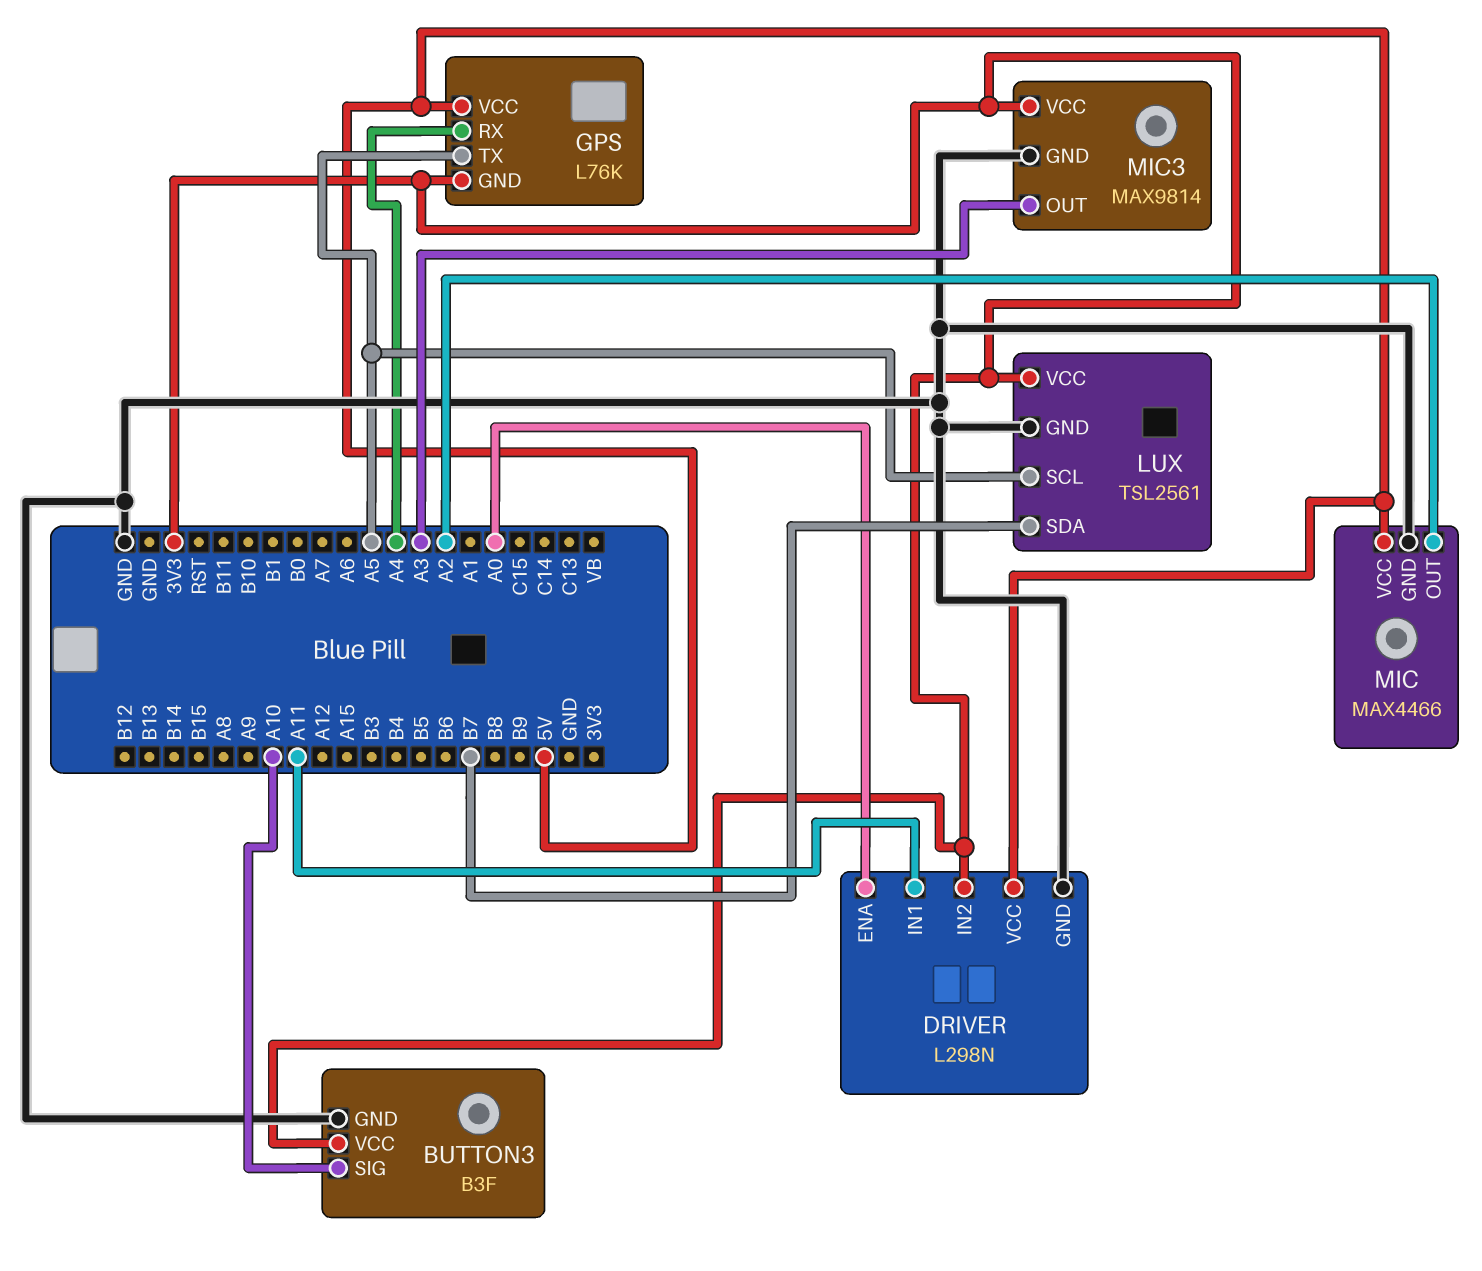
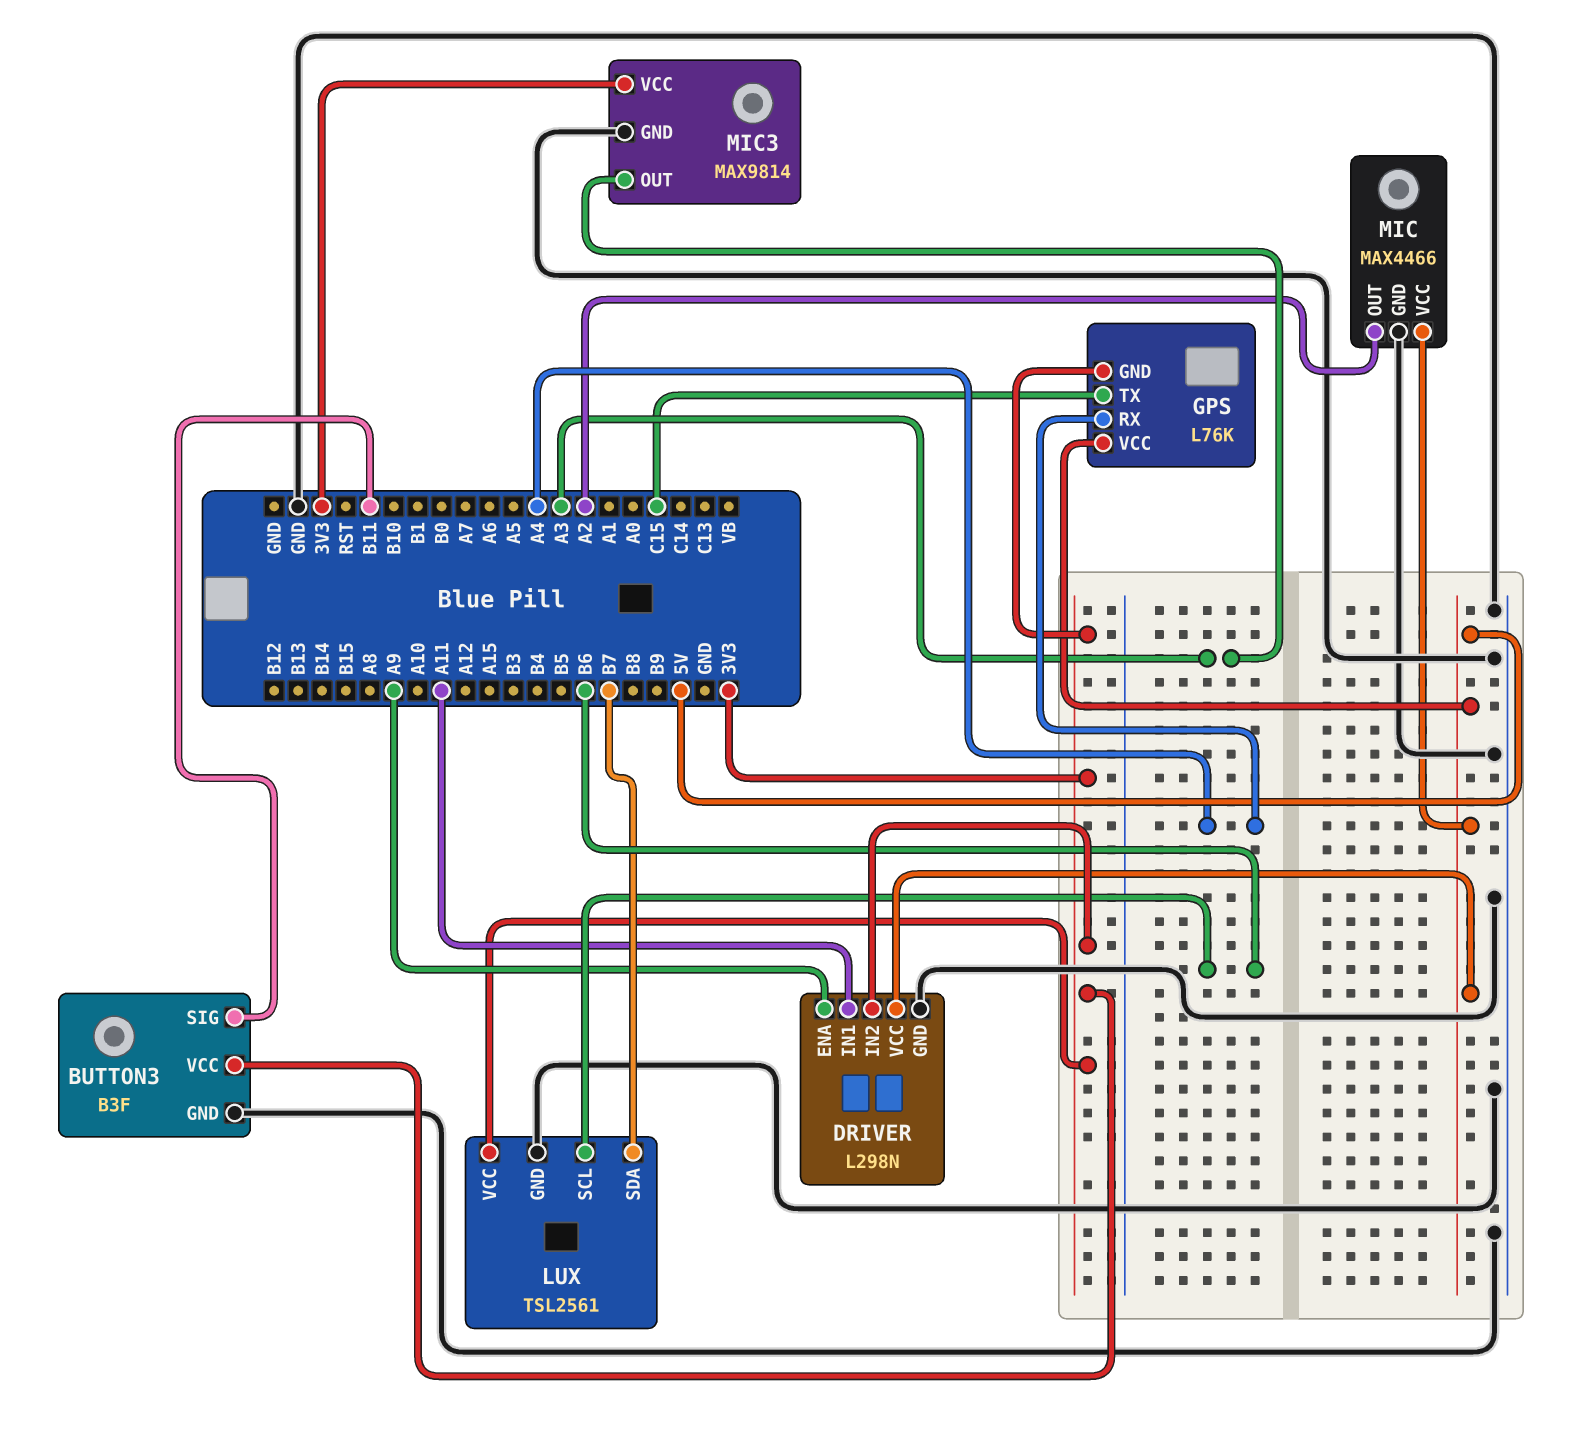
BUTTON3 pin SIG: A10 -> B11
DRIVER pin ENA: A0 -> A9
GPS pin TX: A5 -> C15
LUX pin SCL: A5 -> B6

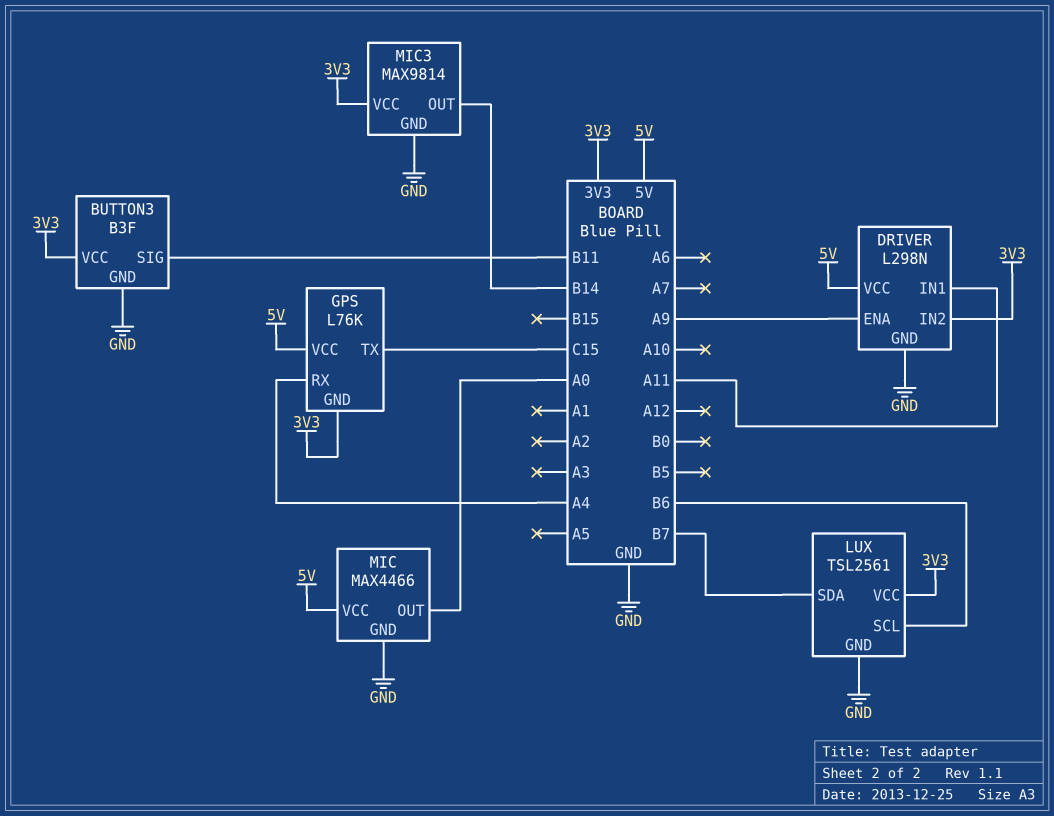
MIC pin OUT: A2 -> A0
MIC3 pin OUT: A3 -> B14

